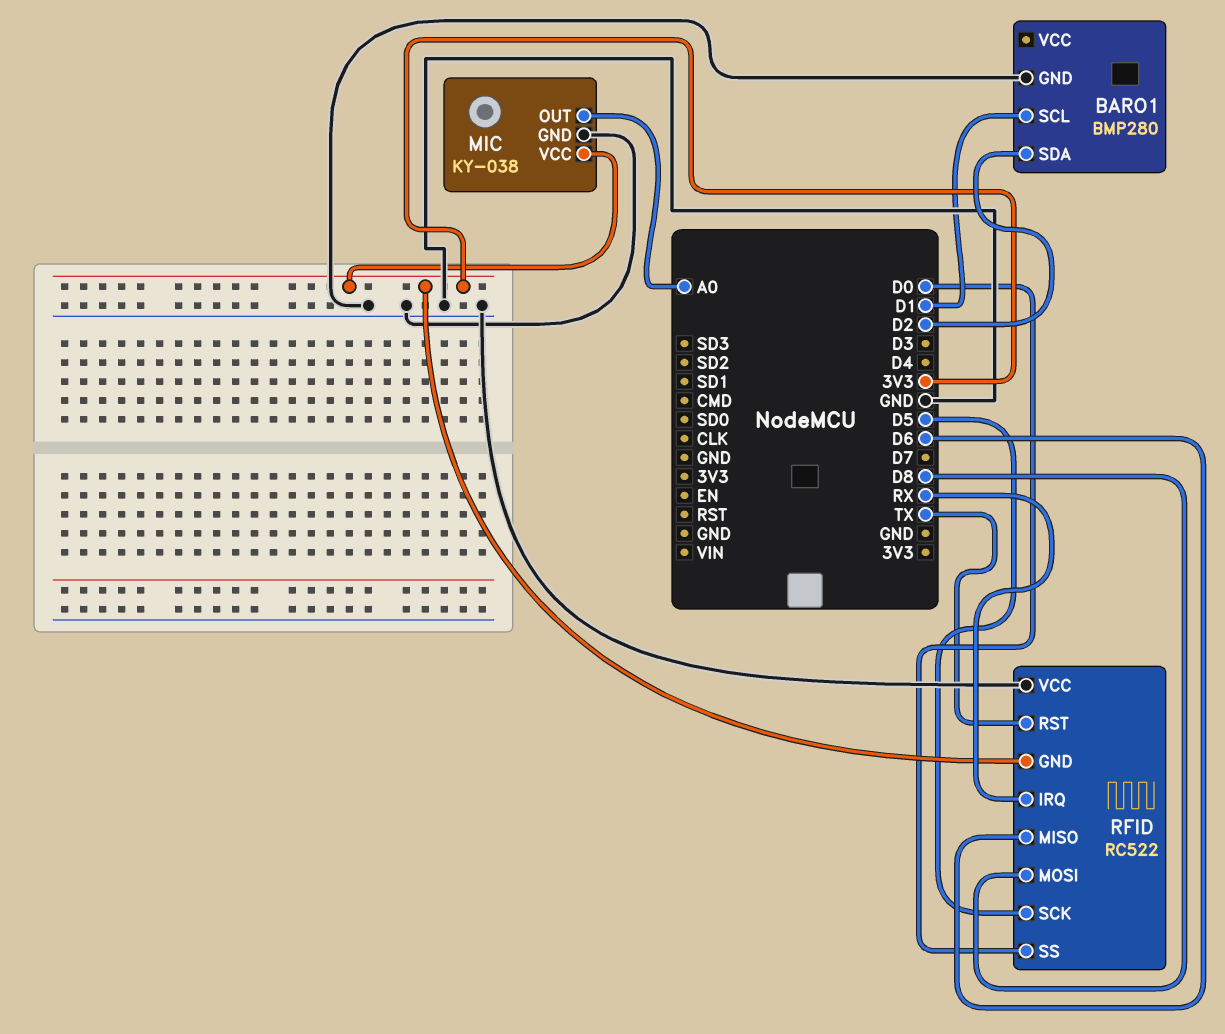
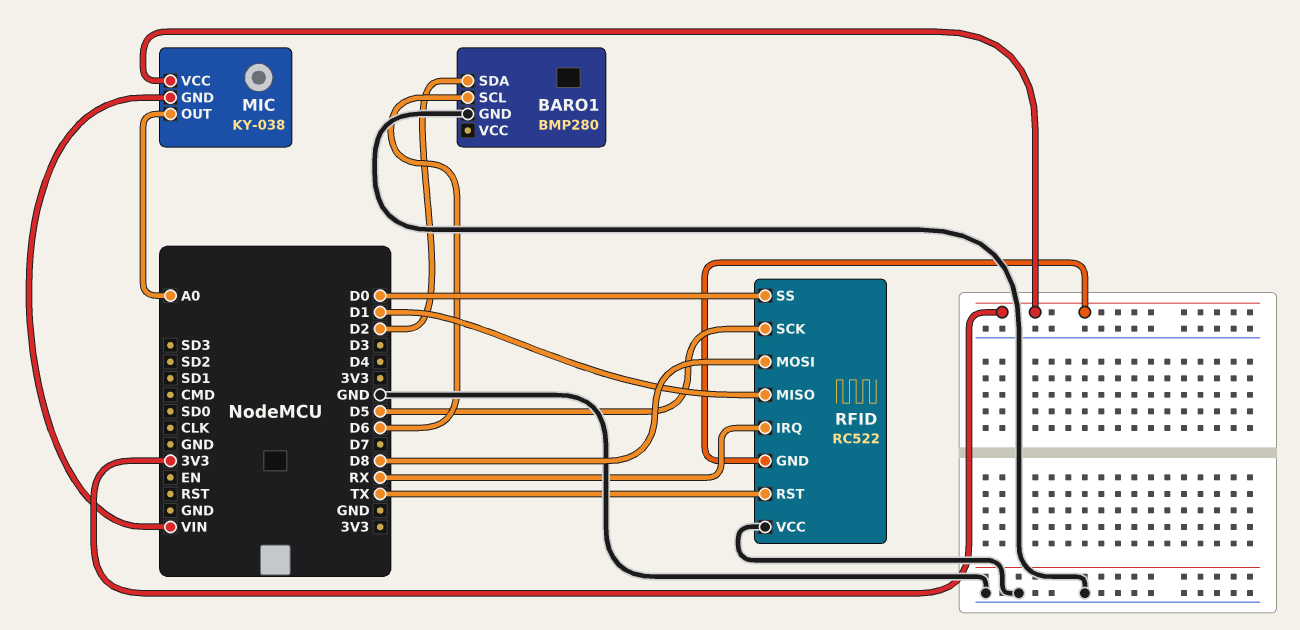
BARO1 pin SCL: D1 -> D6
MIC pin GND: GND -> VIN
RFID pin MISO: D6 -> D1

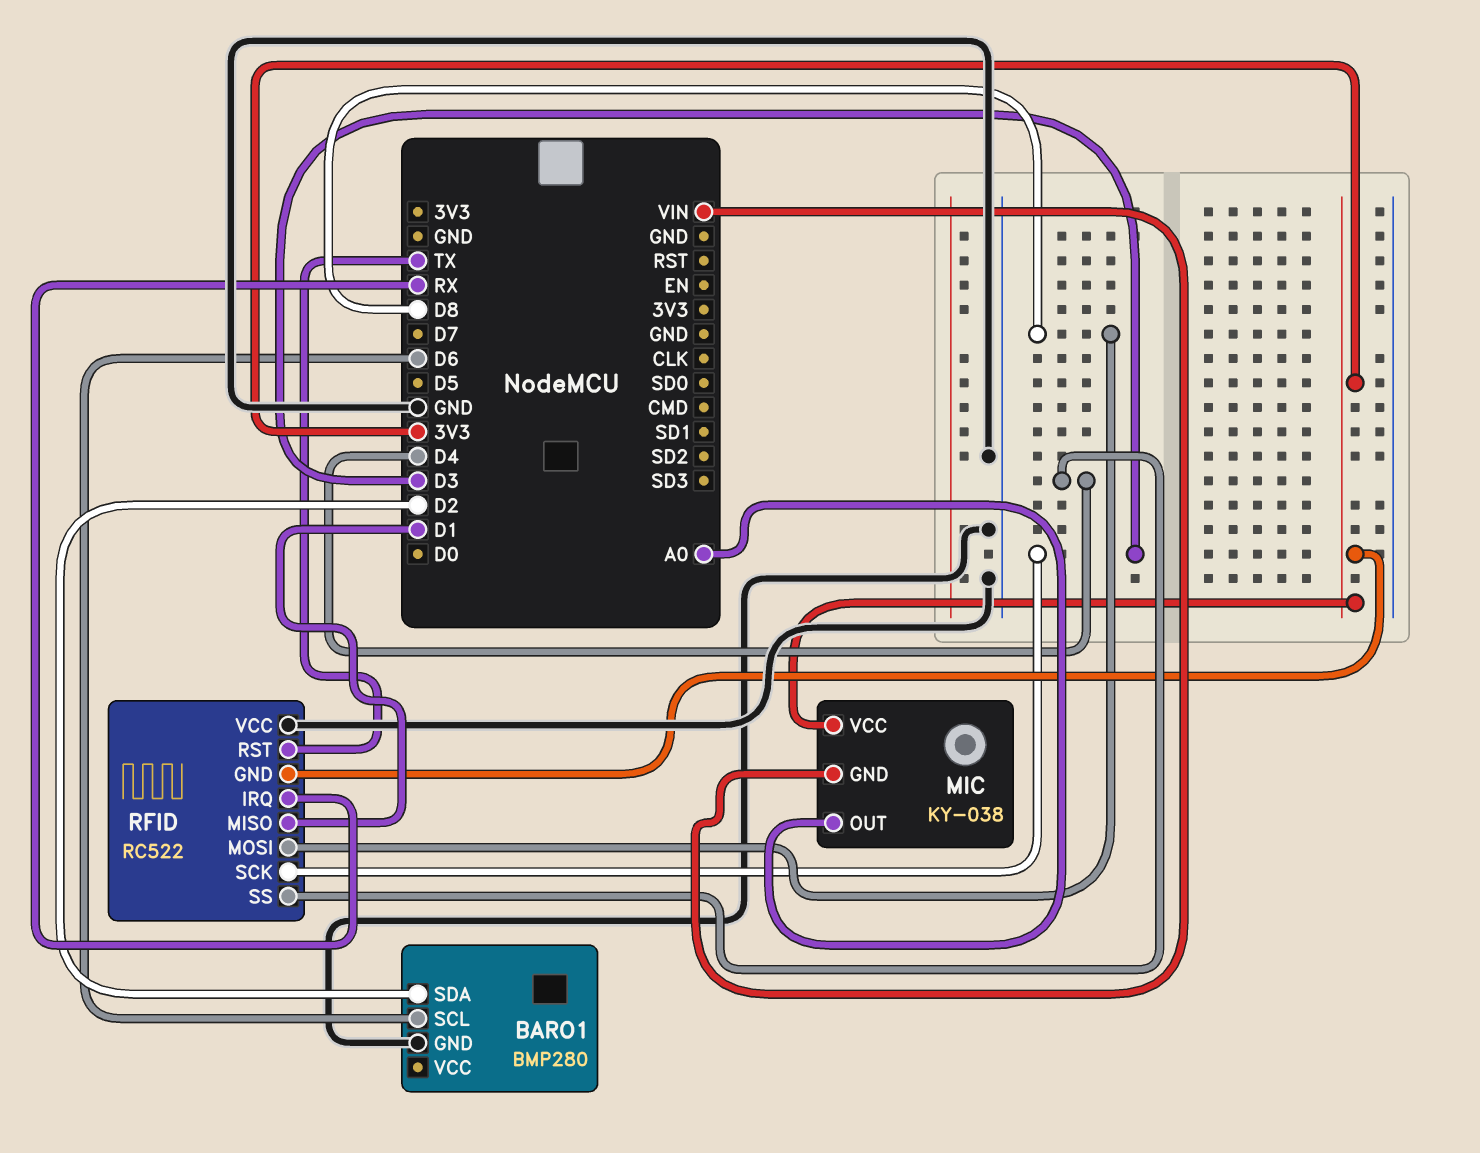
RFID pin SCK: D5 -> D3
RFID pin SS: D0 -> D4

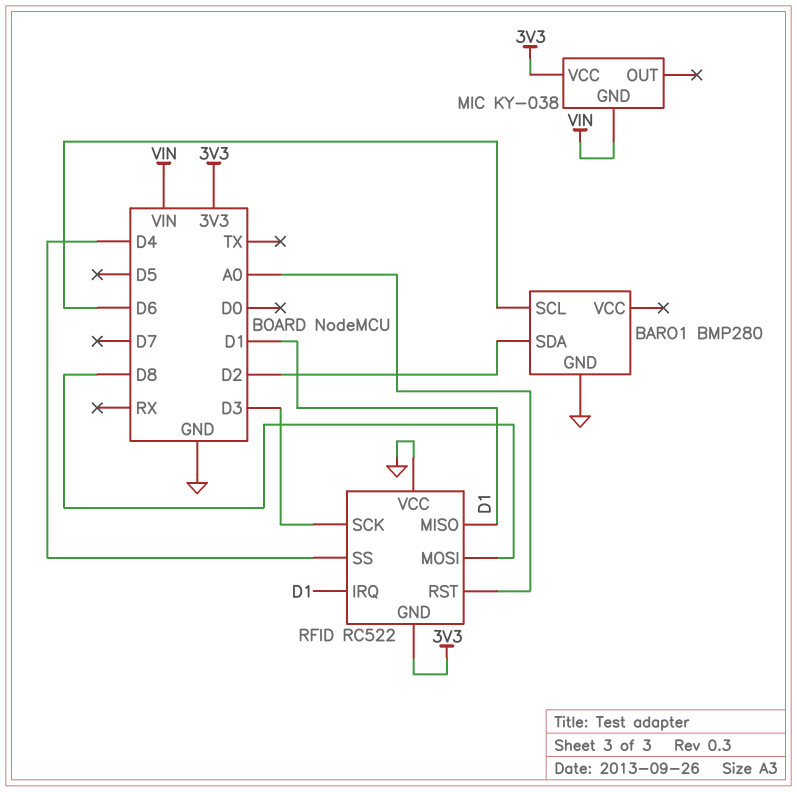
MIC pin OUT: A0 -> none
RFID pin IRQ: RX -> D1
RFID pin RST: TX -> A0

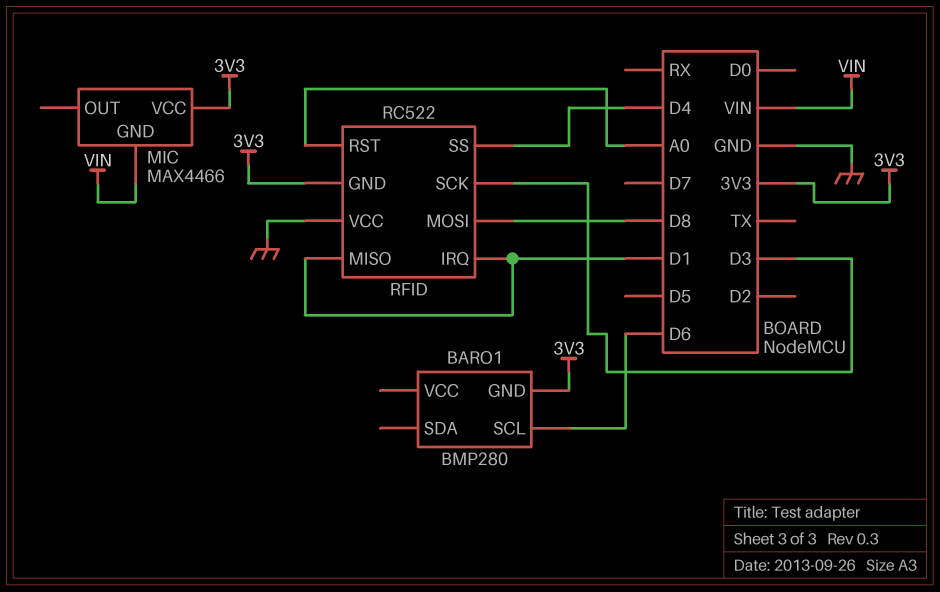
BARO1 pin GND: GND -> 3V3
BARO1 pin SDA: D2 -> none
MIC: KY-038 -> MAX4466

